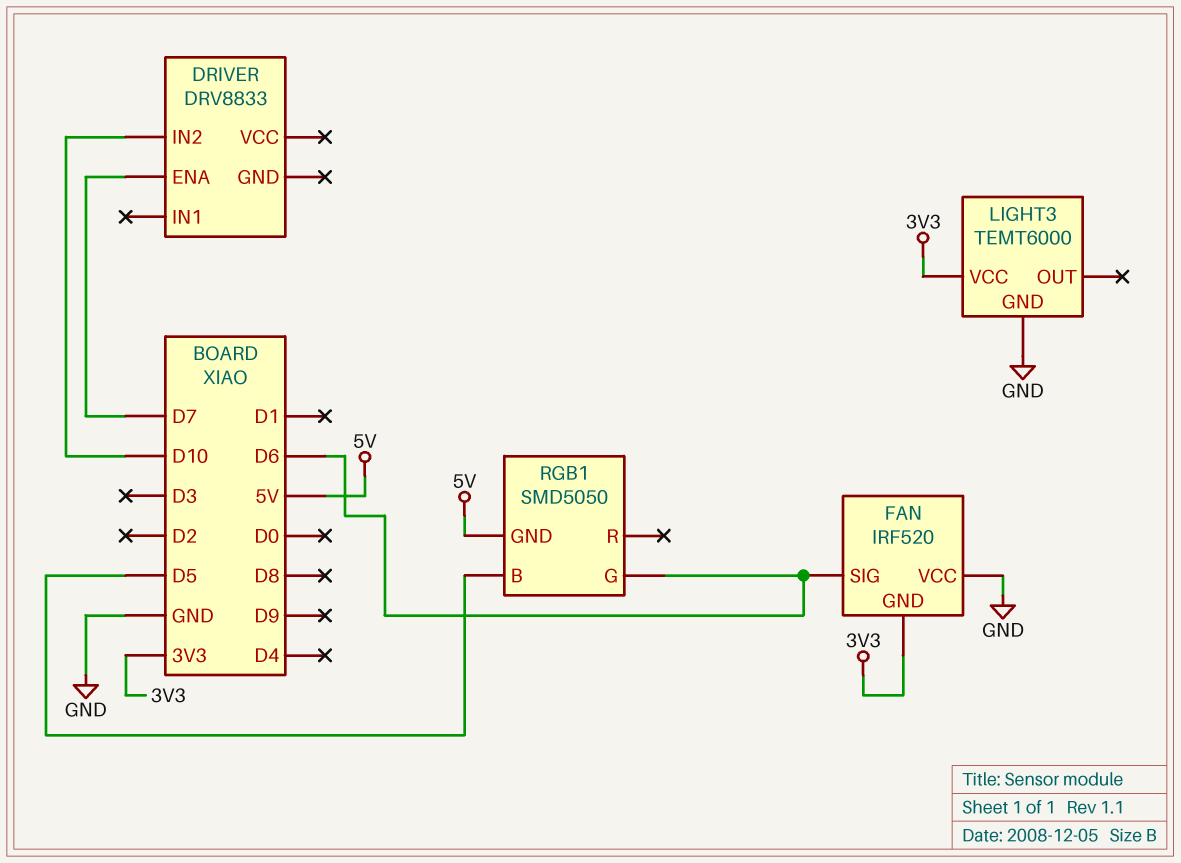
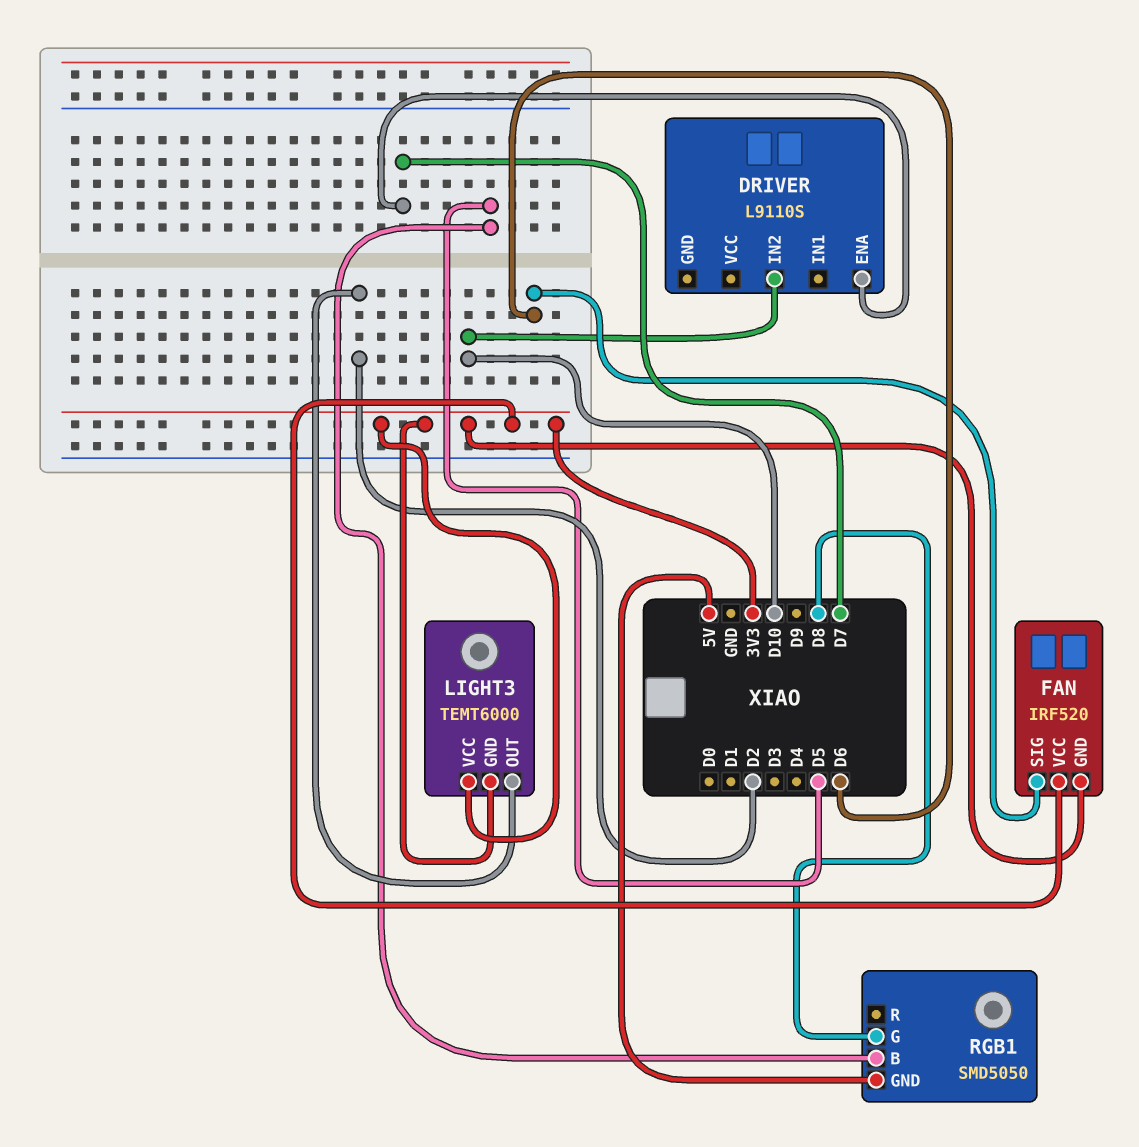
DRIVER: DRV8833 -> L9110S
FAN pin VCC: GND -> 3V3
LIGHT3 pin GND: GND -> 3V3
LIGHT3 pin OUT: none -> D2
RGB1 pin G: D6 -> D8

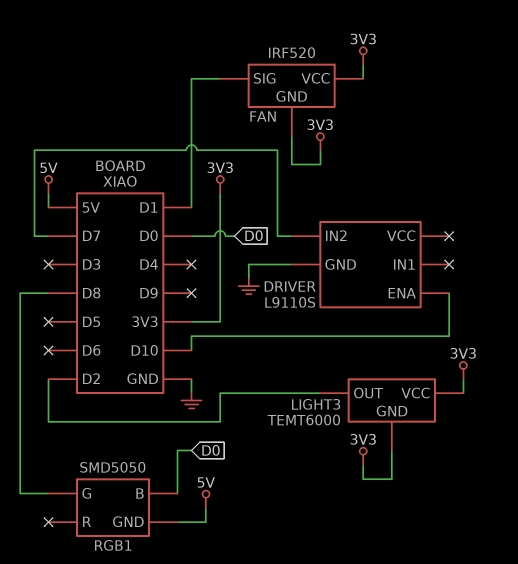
DRIVER pin ENA: D7 -> D10
DRIVER pin GND: none -> GND
DRIVER pin IN2: D10 -> D7
FAN pin SIG: D6 -> D1
RGB1 pin B: D5 -> D0

